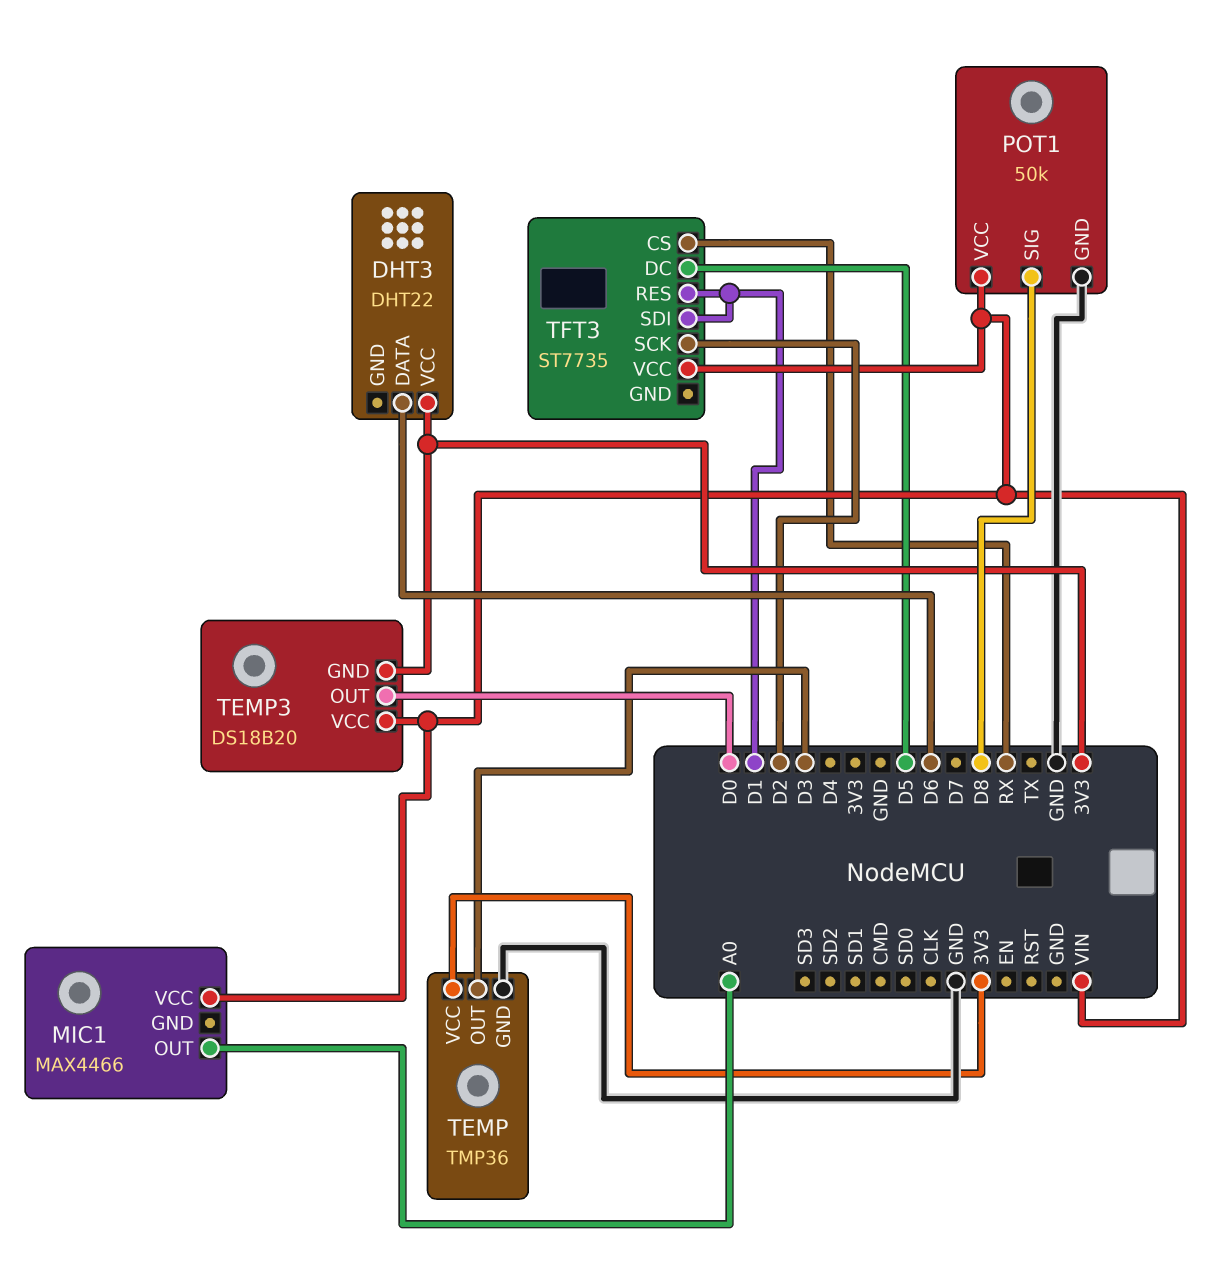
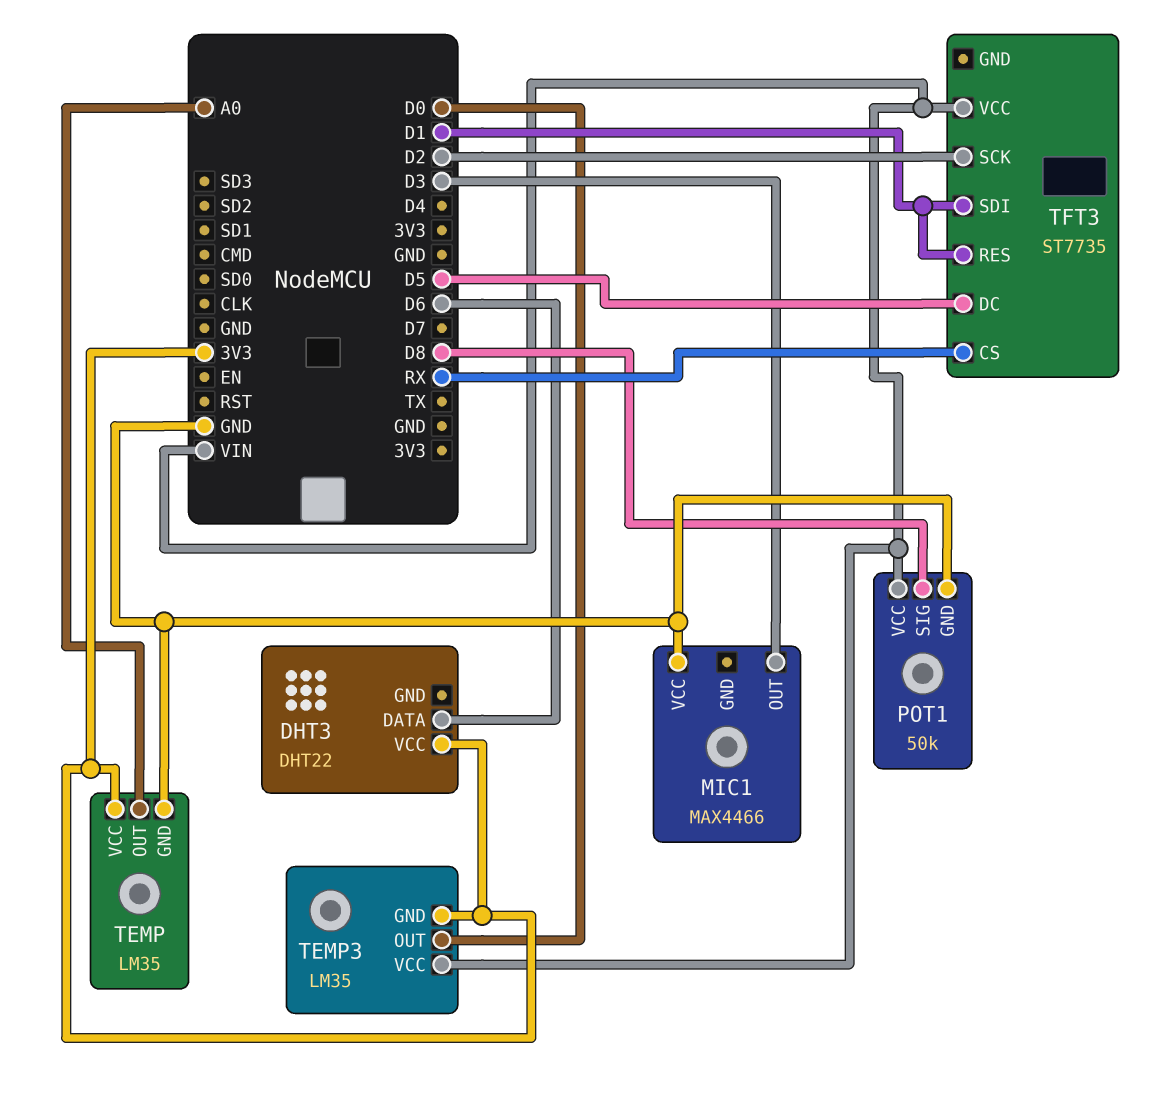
MIC1 pin OUT: A0 -> D3
MIC1 pin VCC: VIN -> GND
TEMP: TMP36 -> LM35
TEMP pin OUT: D3 -> A0
TEMP3: DS18B20 -> LM35

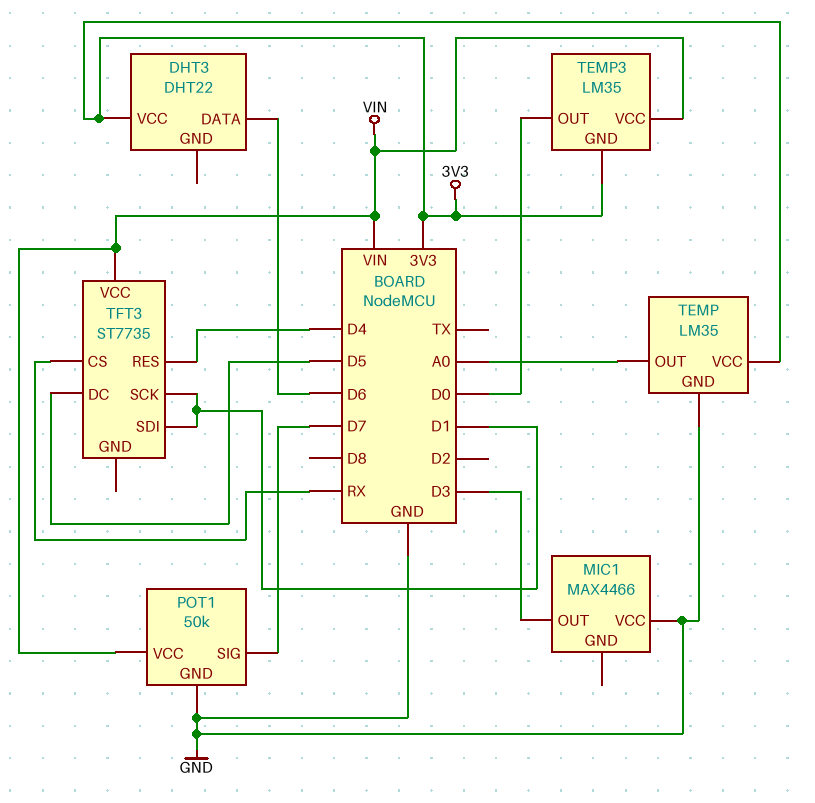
POT1 pin SIG: D8 -> D7
TFT3 pin RES: D1 -> D4
TFT3 pin SCK: D2 -> D1

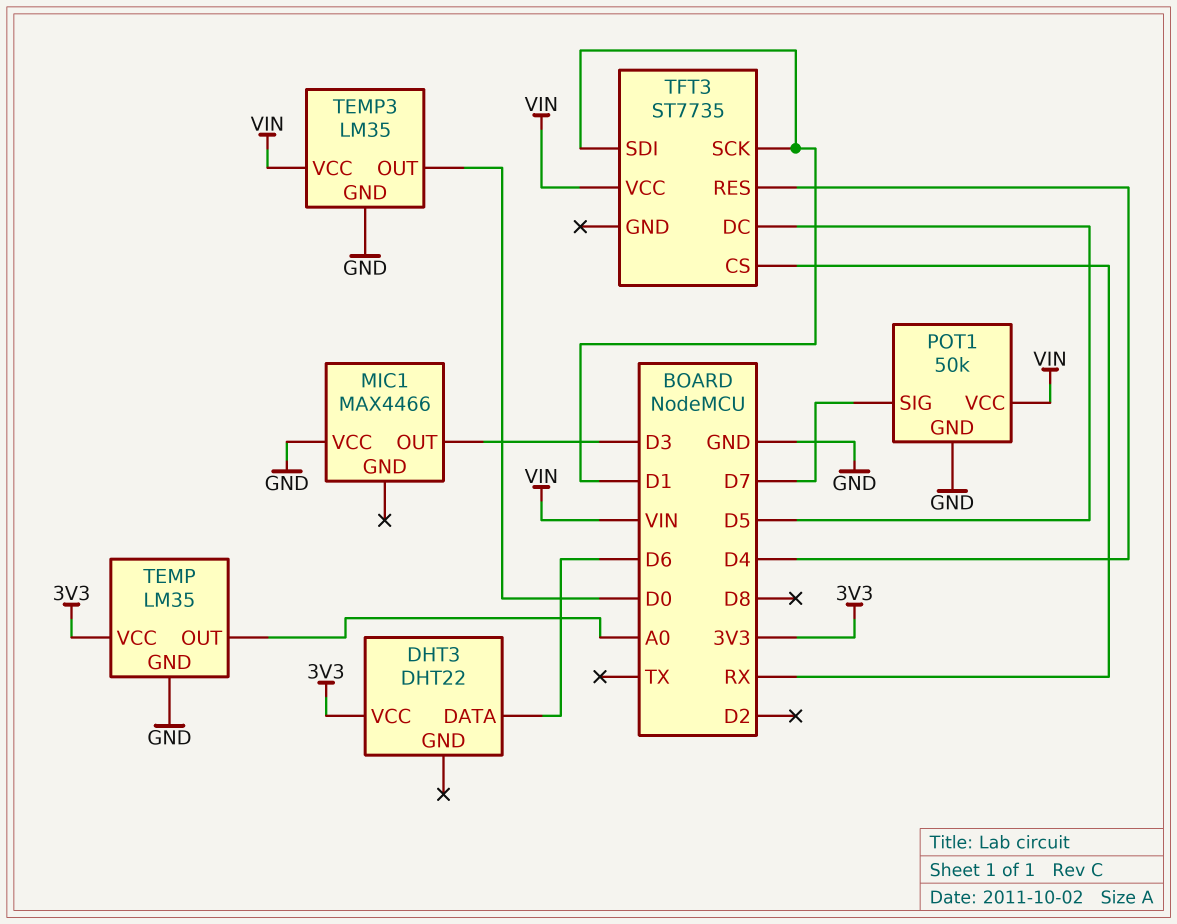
TEMP3 pin GND: 3V3 -> GND

